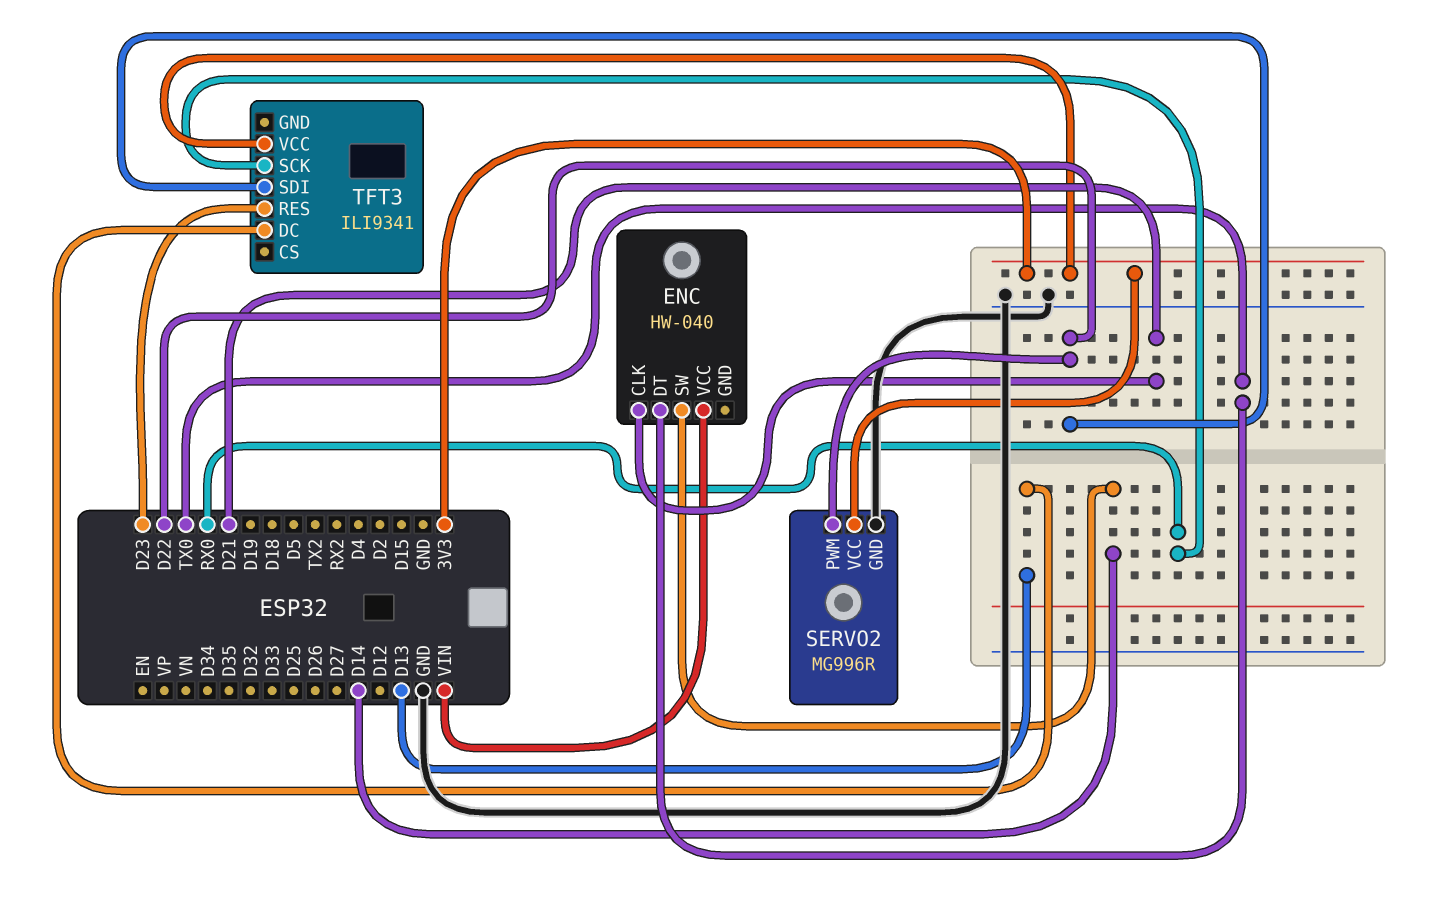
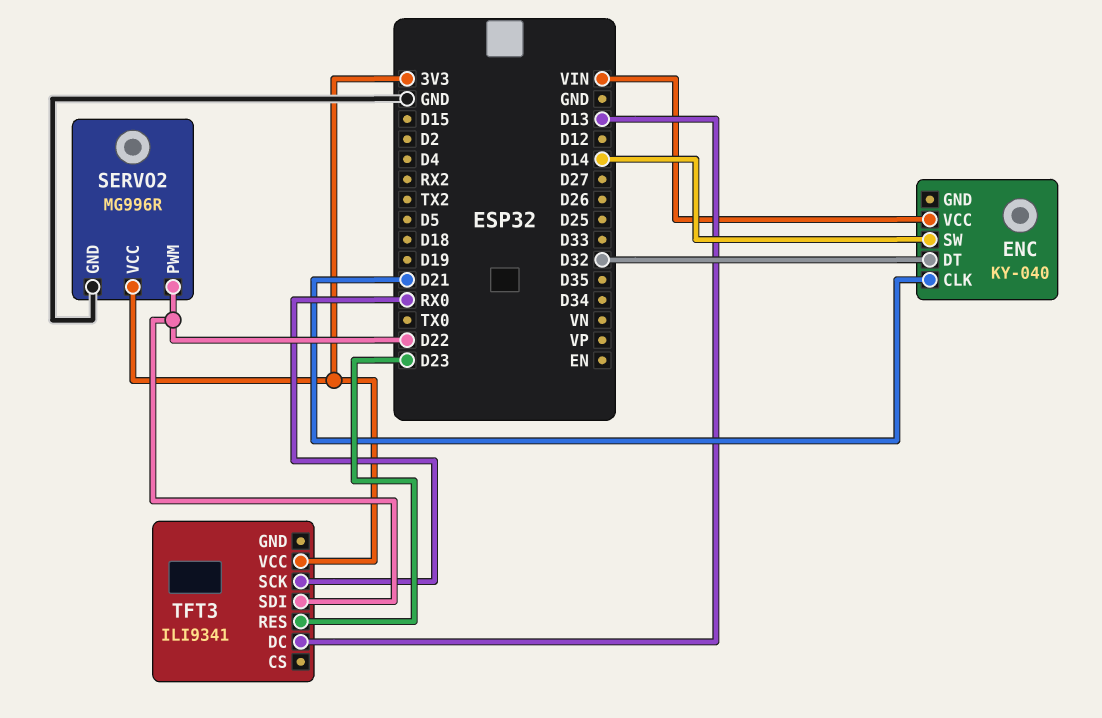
ENC: HW-040 -> KY-040
ENC pin DT: TX0 -> D32

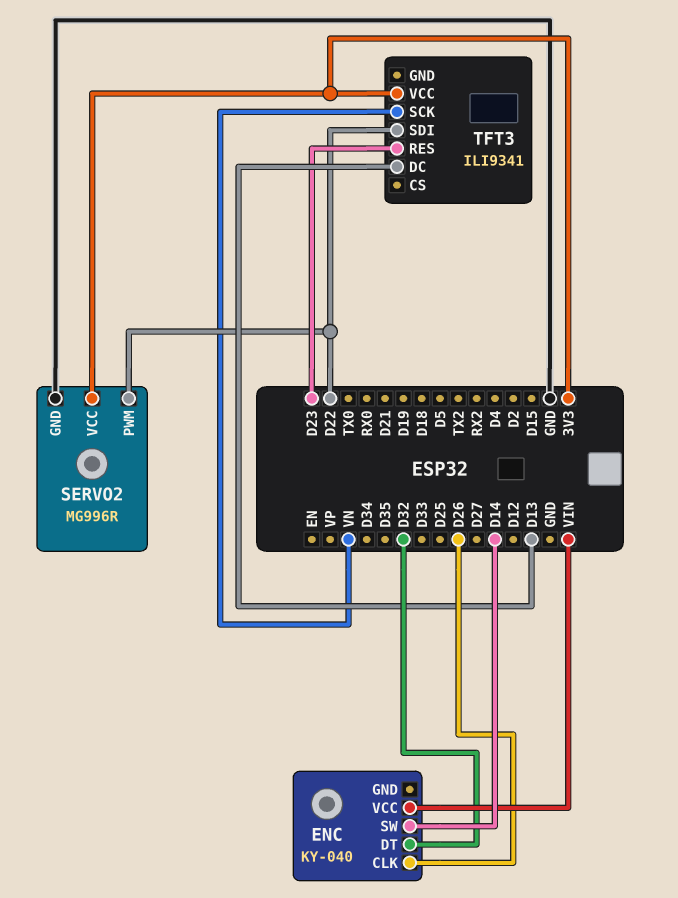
ENC pin CLK: D21 -> D26
TFT3 pin SCK: RX0 -> VN

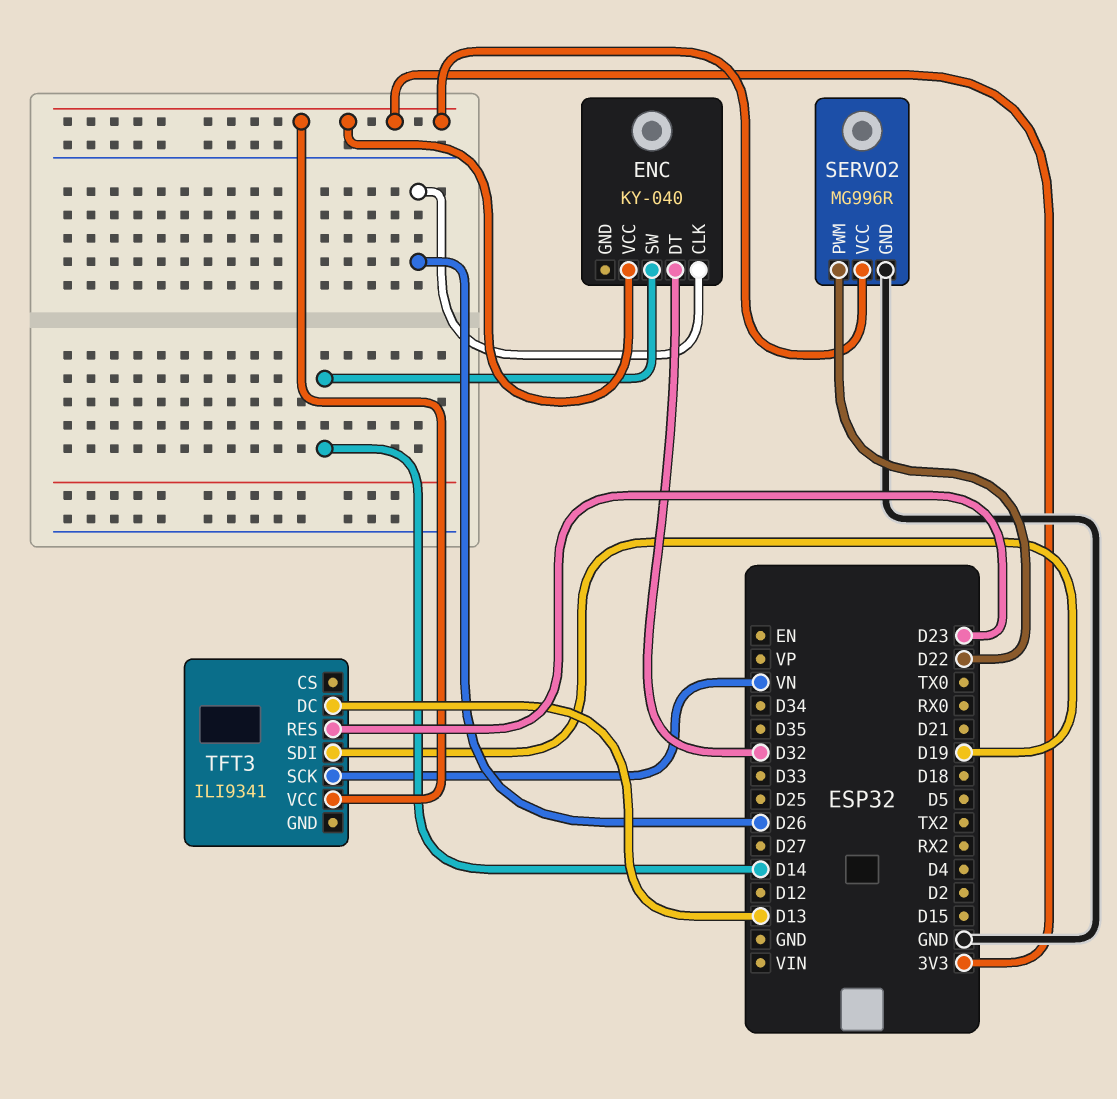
ENC pin VCC: VIN -> 3V3
TFT3 pin SDI: D22 -> D19

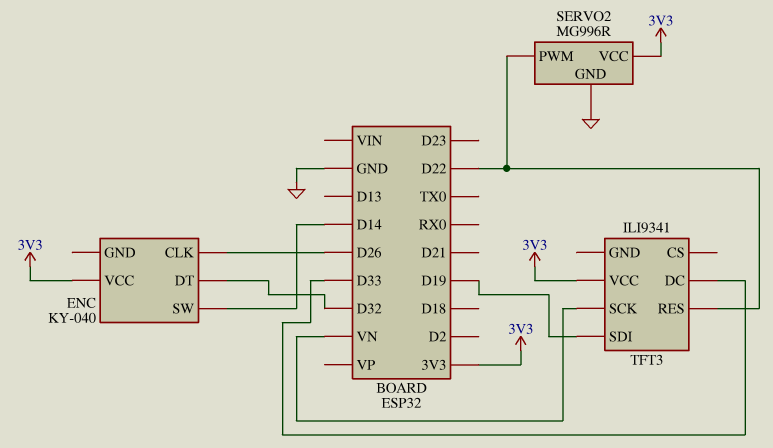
TFT3 pin DC: D13 -> D33
TFT3 pin RES: D23 -> D22

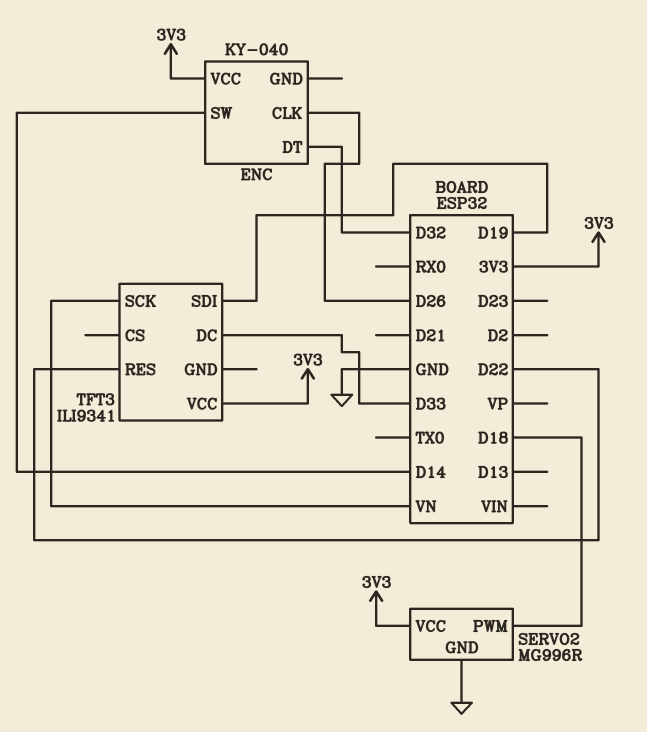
SERVO2 pin PWM: D22 -> D18

